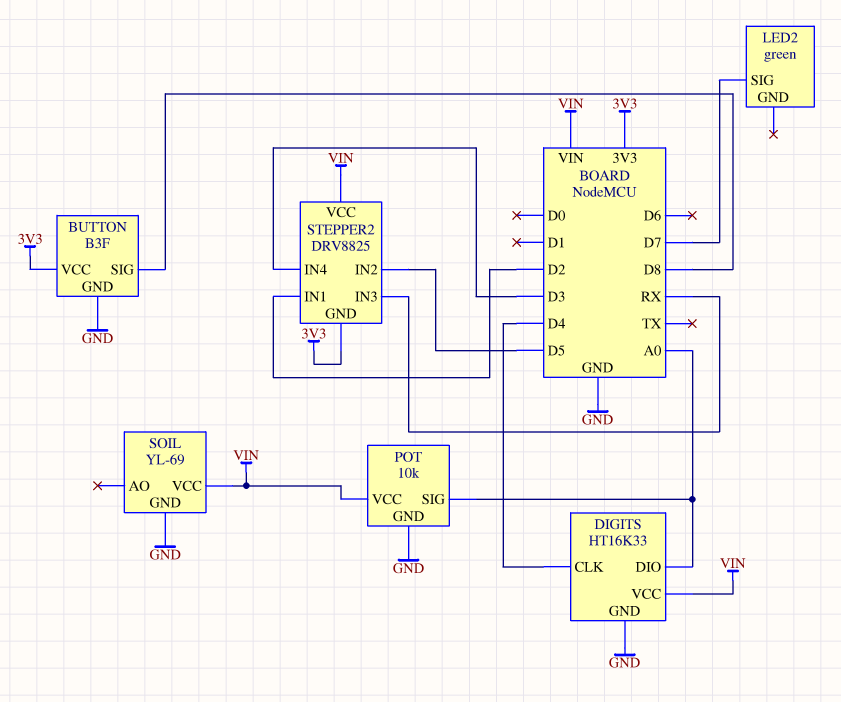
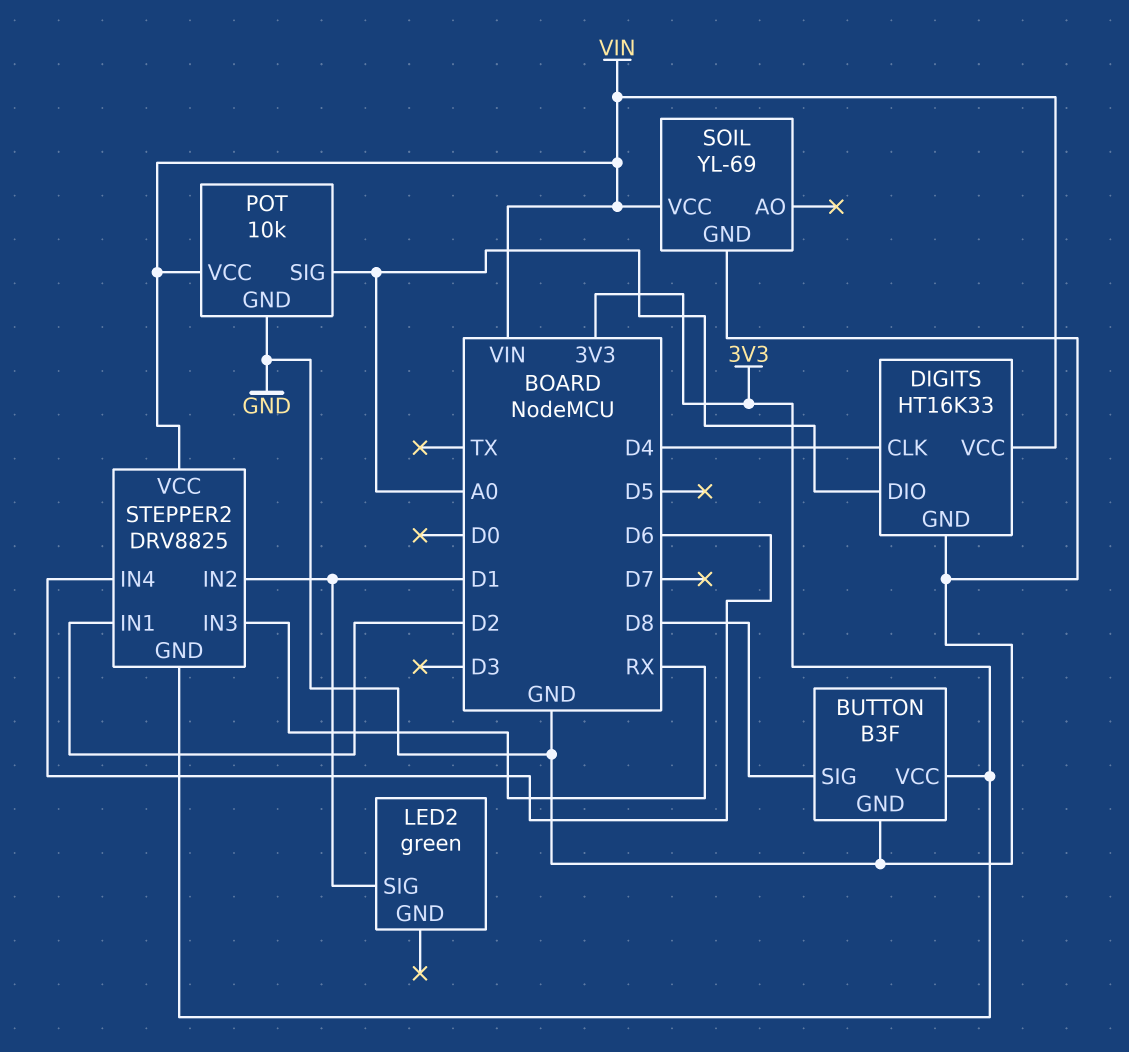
LED2 pin SIG: D7 -> D1
STEPPER2 pin IN2: D5 -> D1
STEPPER2 pin IN4: D3 -> D6

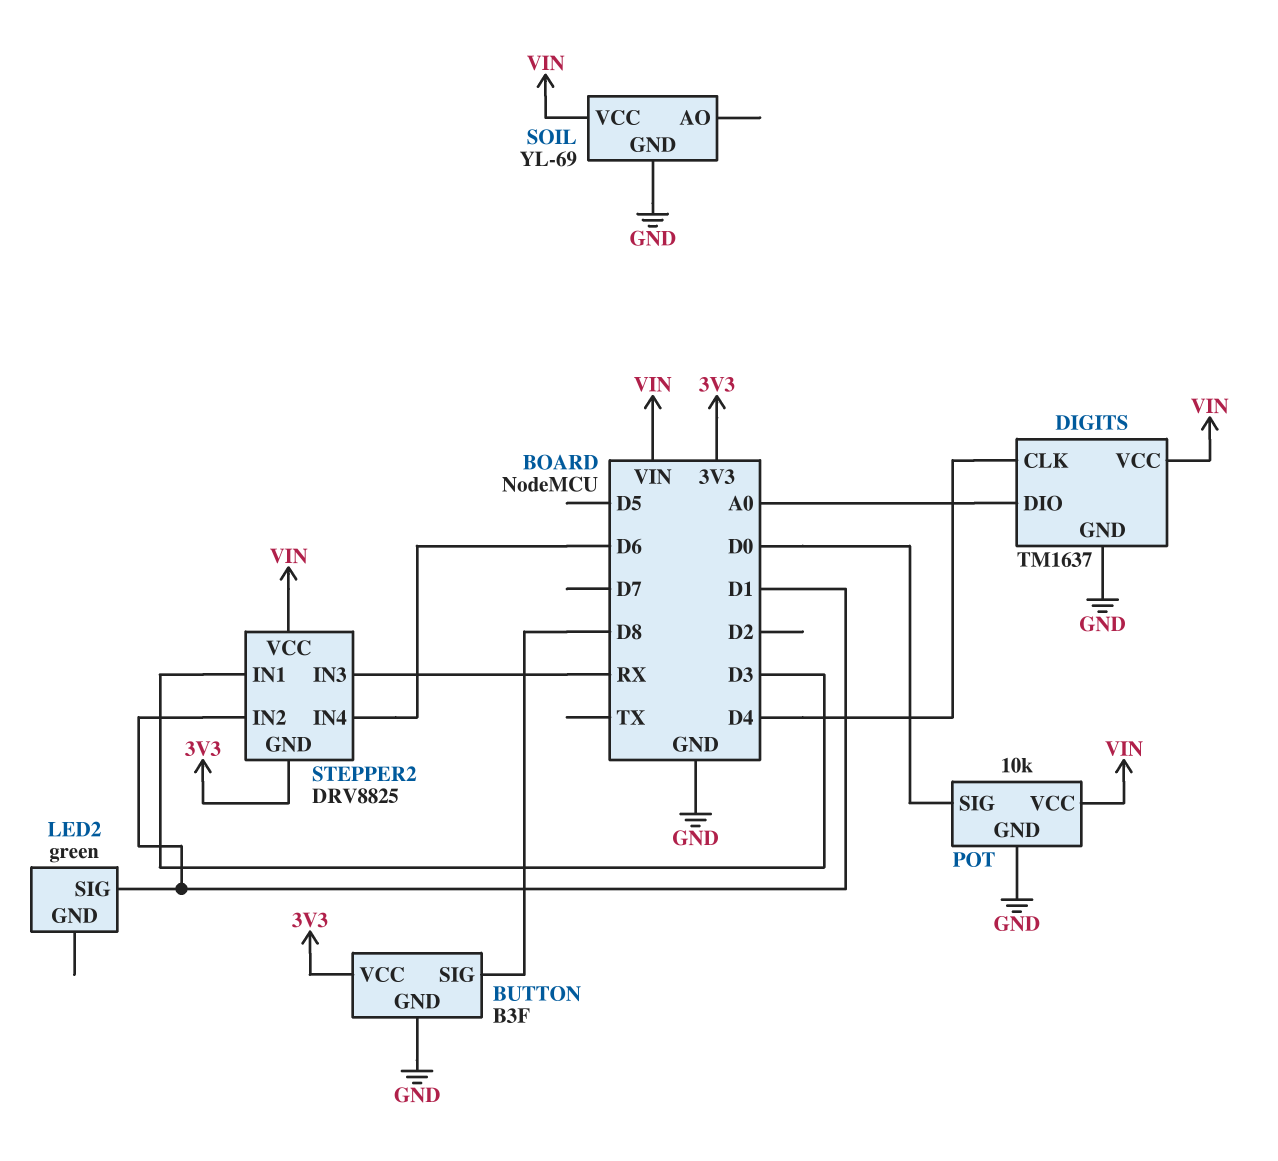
DIGITS: HT16K33 -> TM1637
POT pin SIG: A0 -> D0
STEPPER2 pin IN1: D2 -> D3

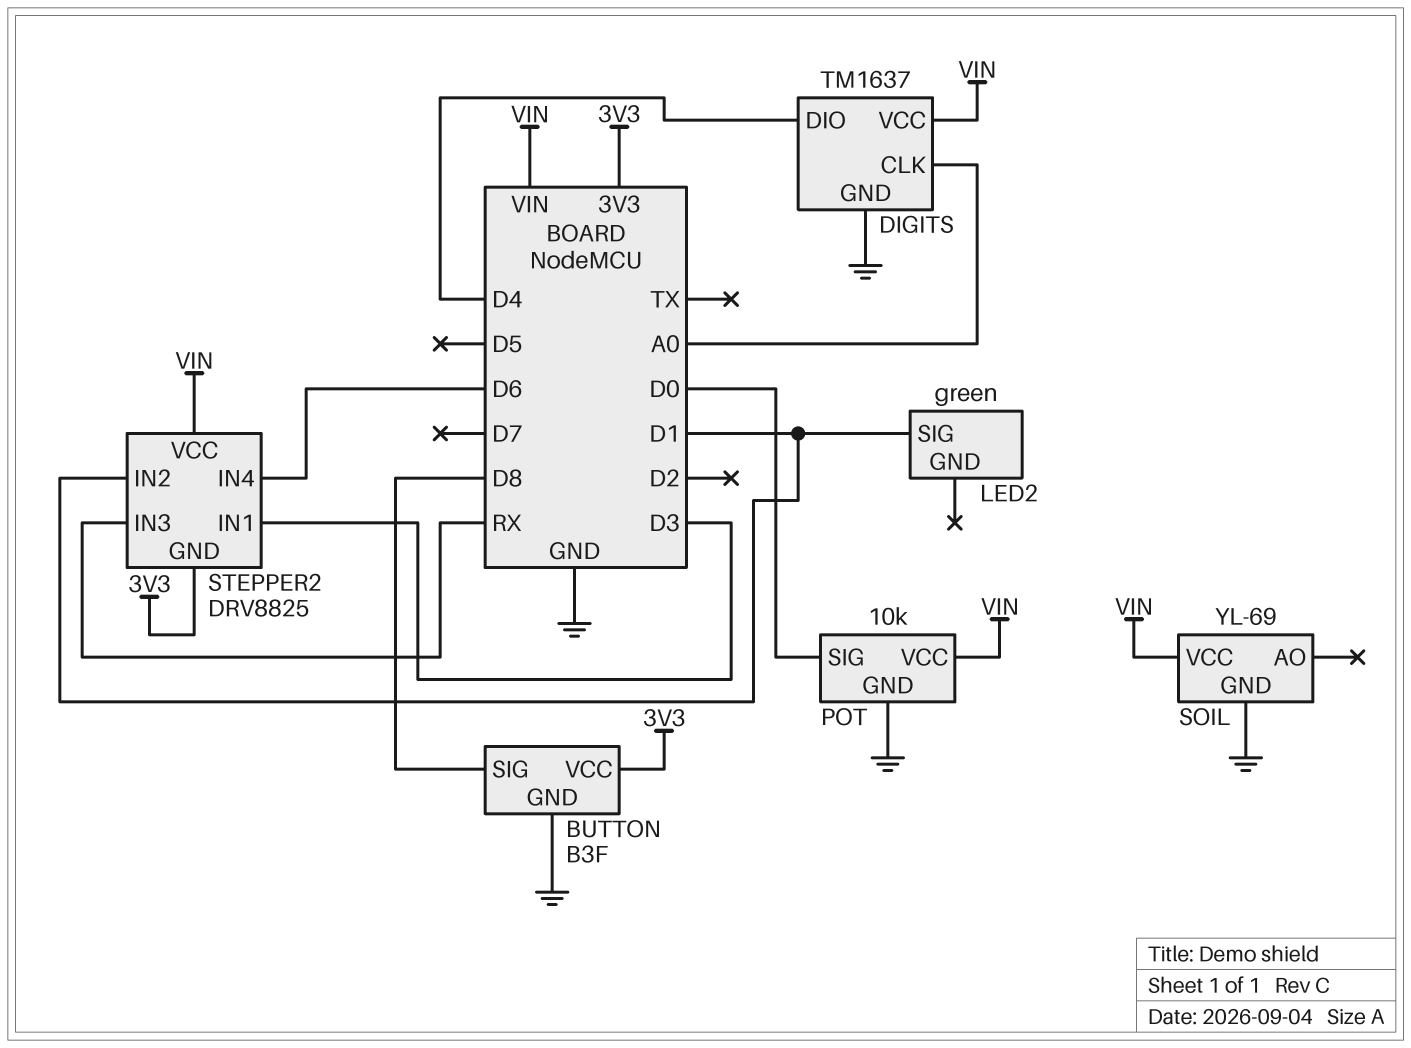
DIGITS pin CLK: D4 -> A0
DIGITS pin DIO: A0 -> D4

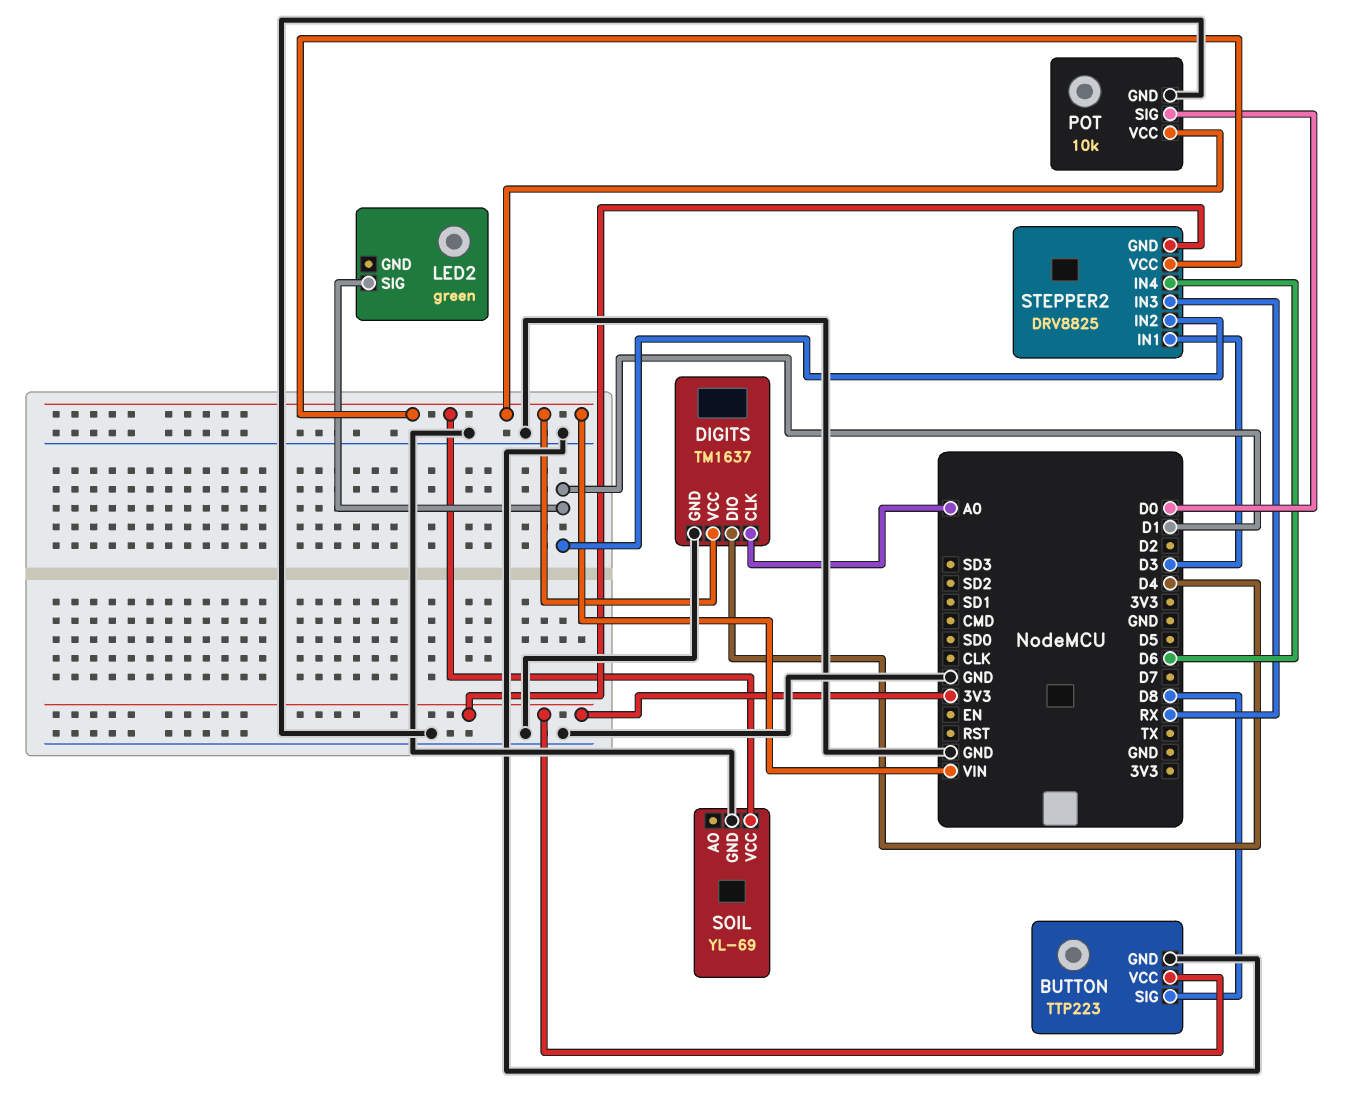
BUTTON: B3F -> TTP223

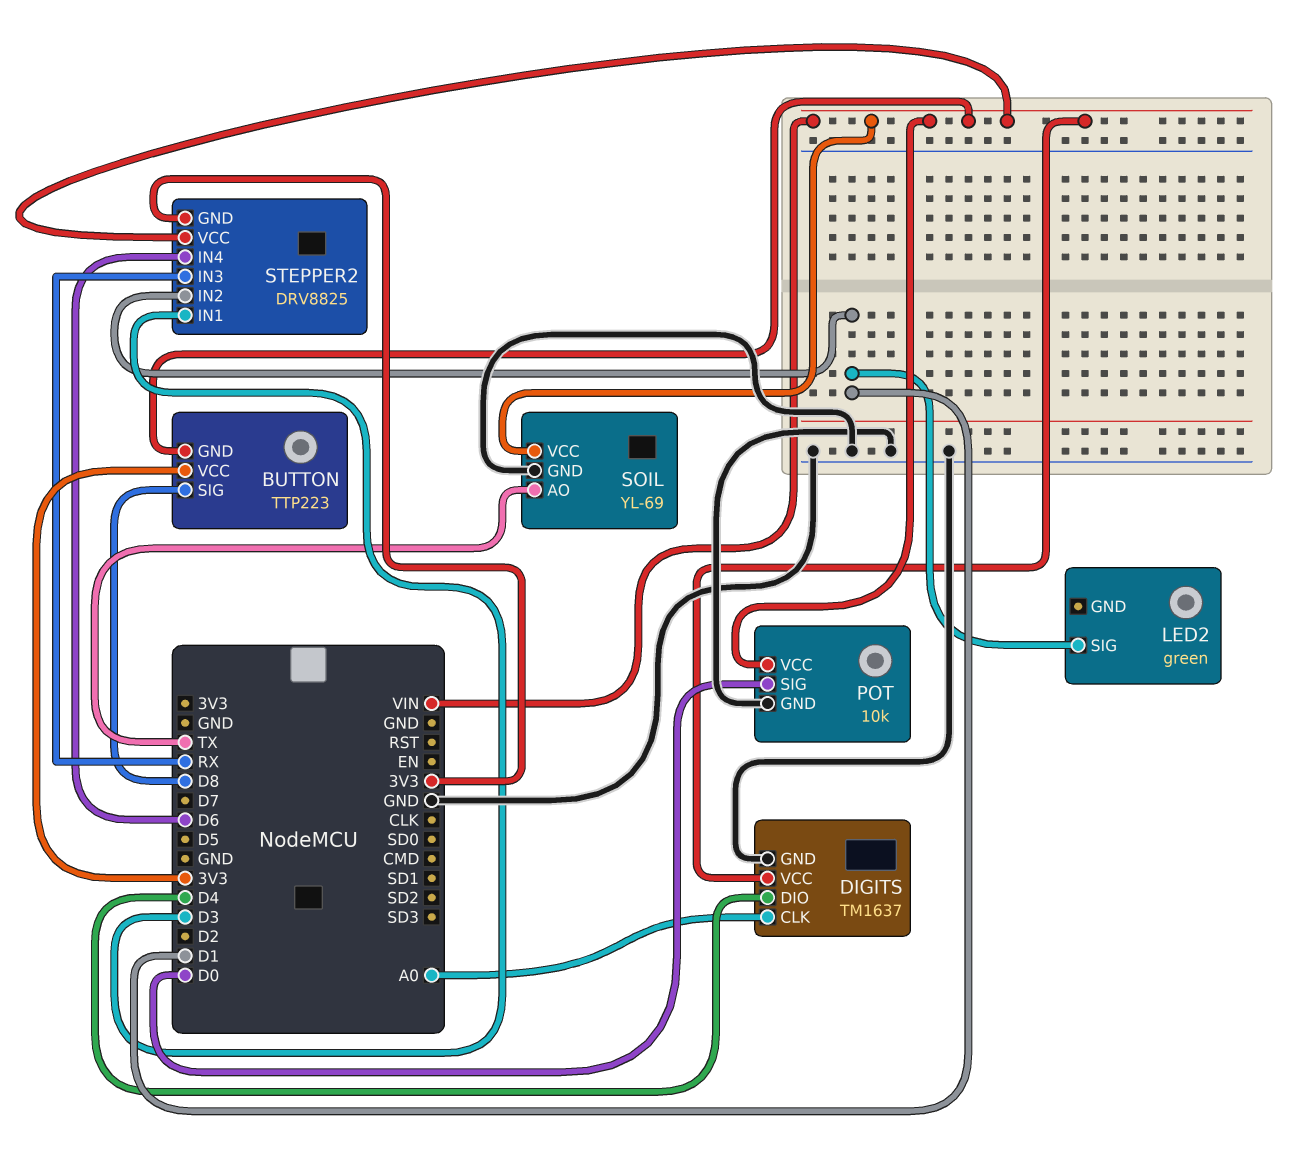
BUTTON pin GND: GND -> VIN
SOIL pin AO: none -> TX

